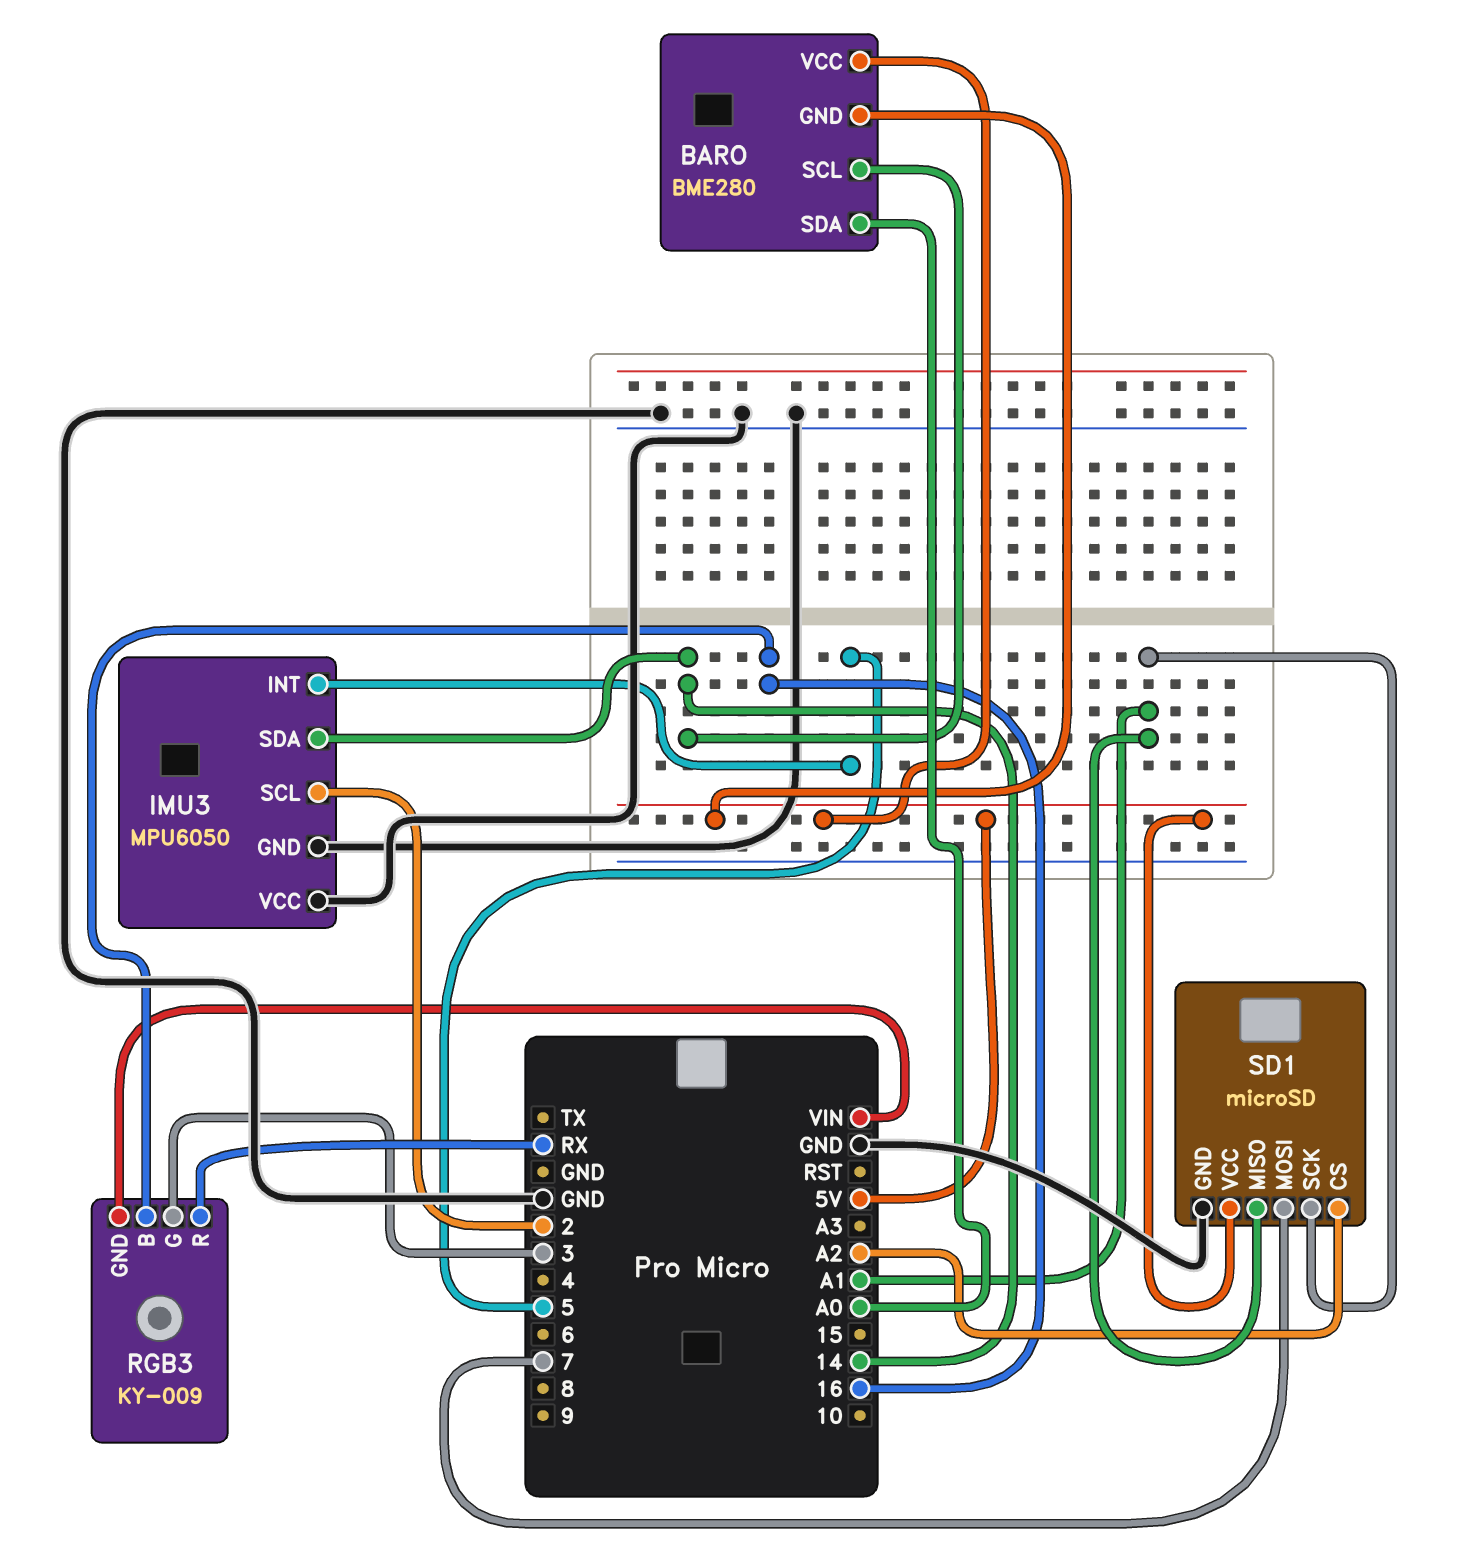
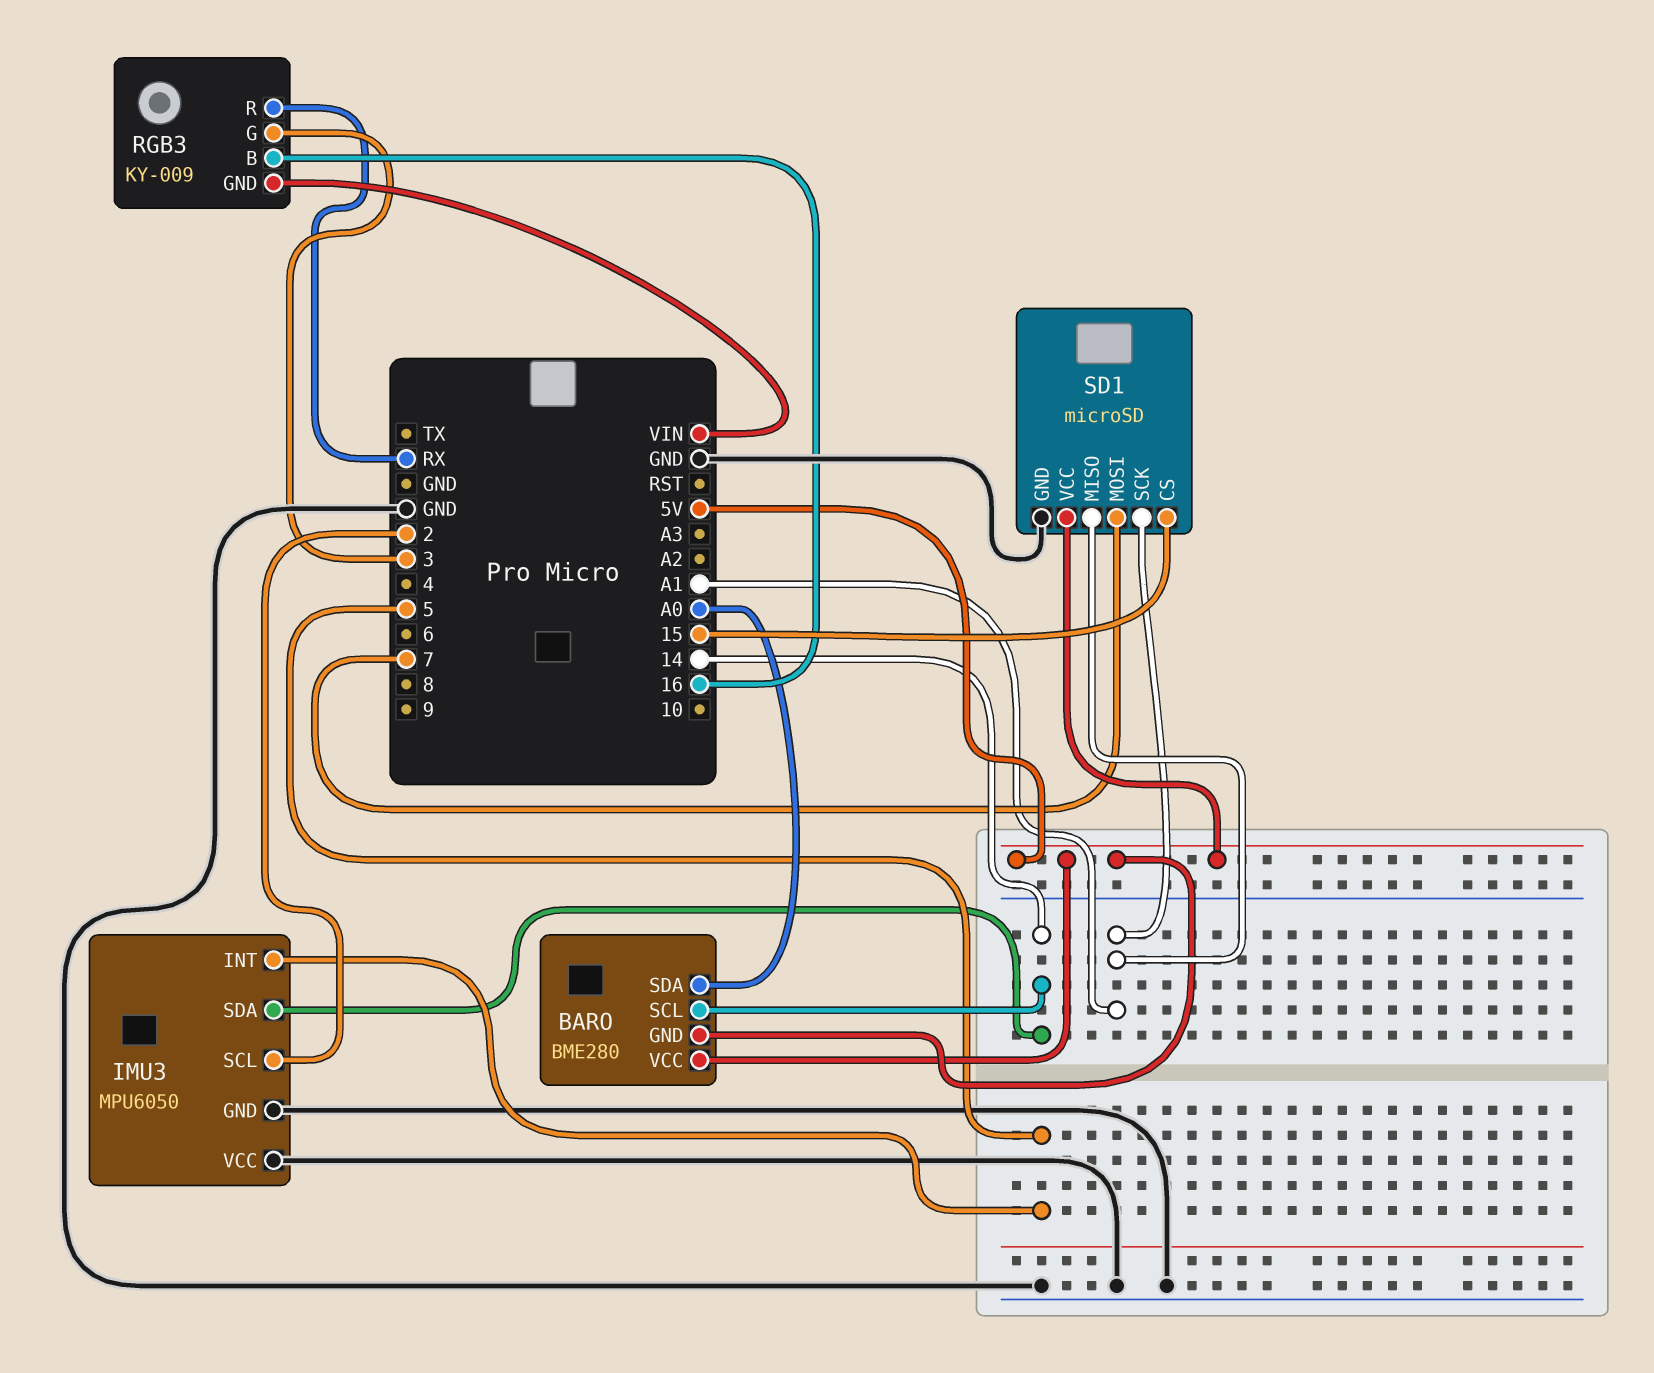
SD1 pin CS: A2 -> 15

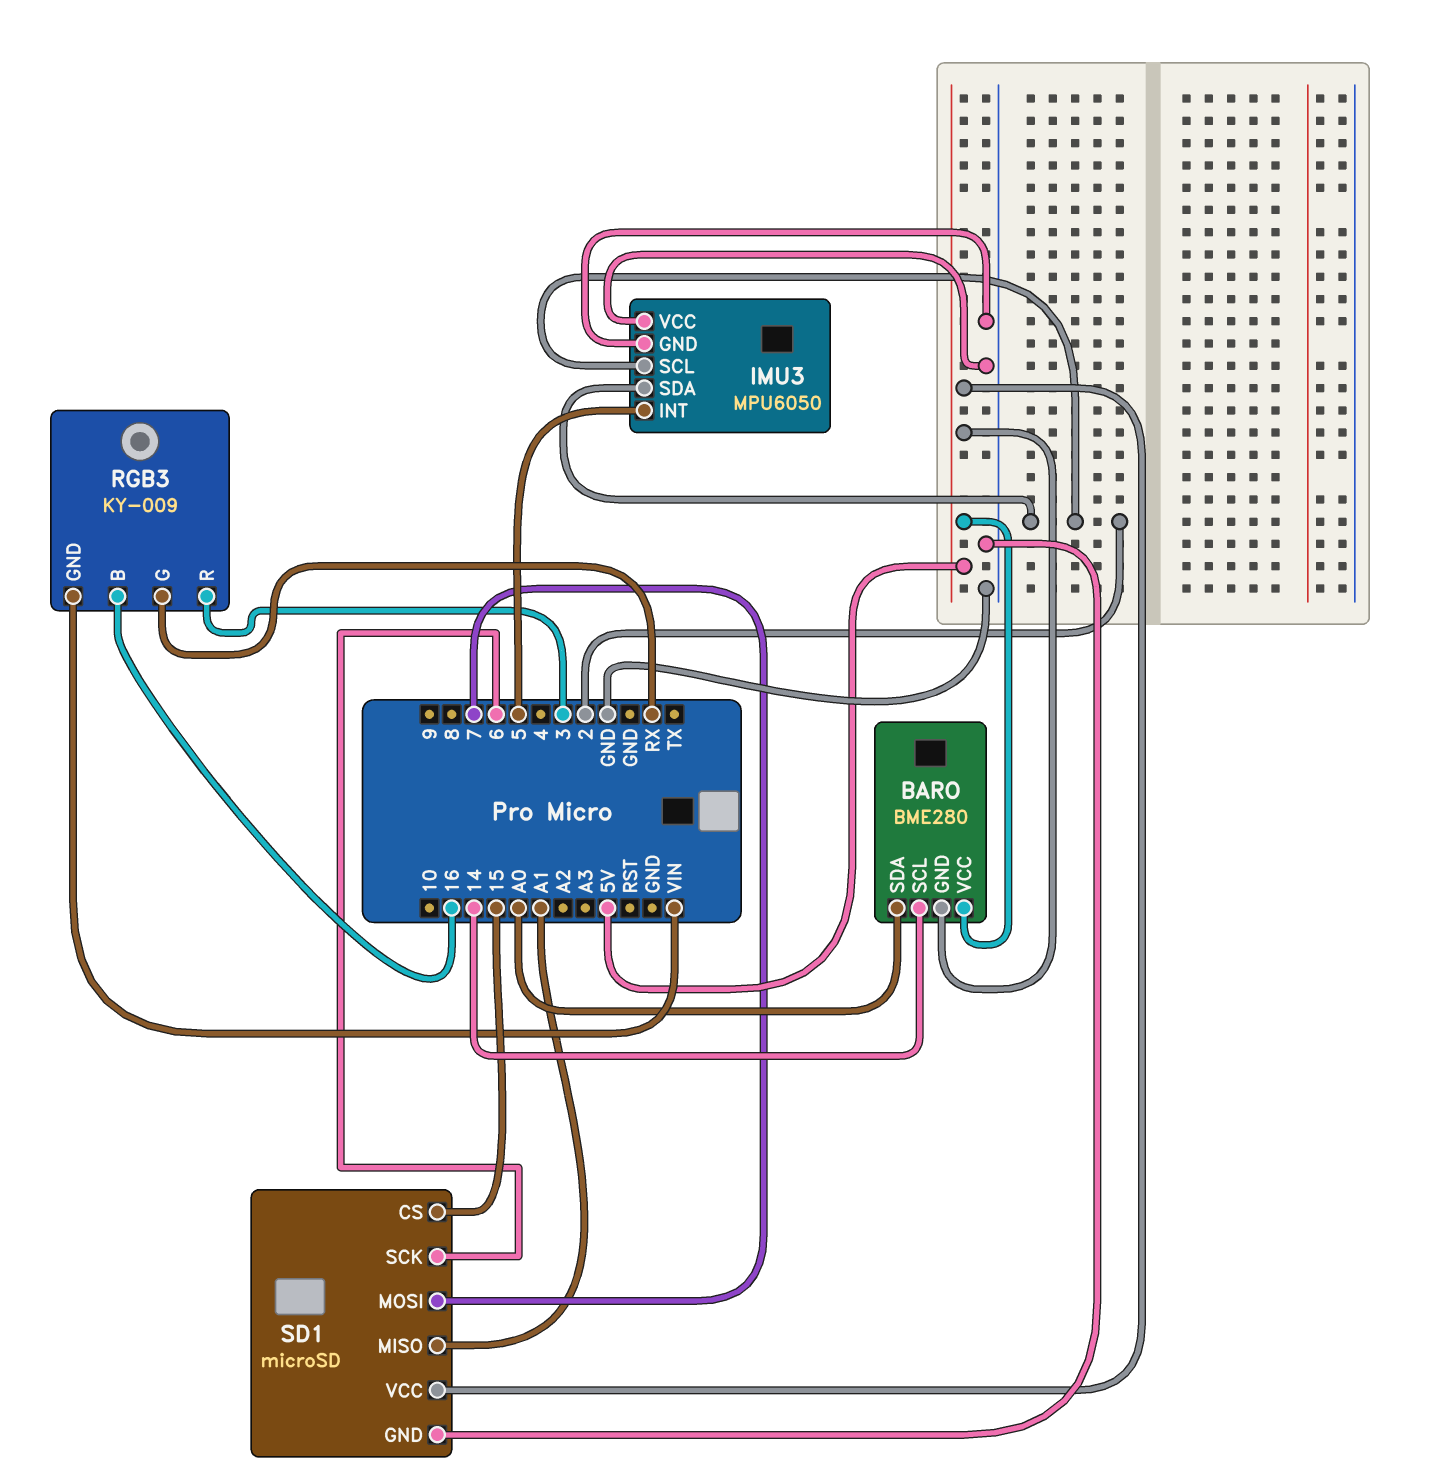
IMU3 pin SDA: 14 -> 2
RGB3 pin G: 3 -> RX
RGB3 pin R: RX -> 3
SD1 pin SCK: A1 -> 6

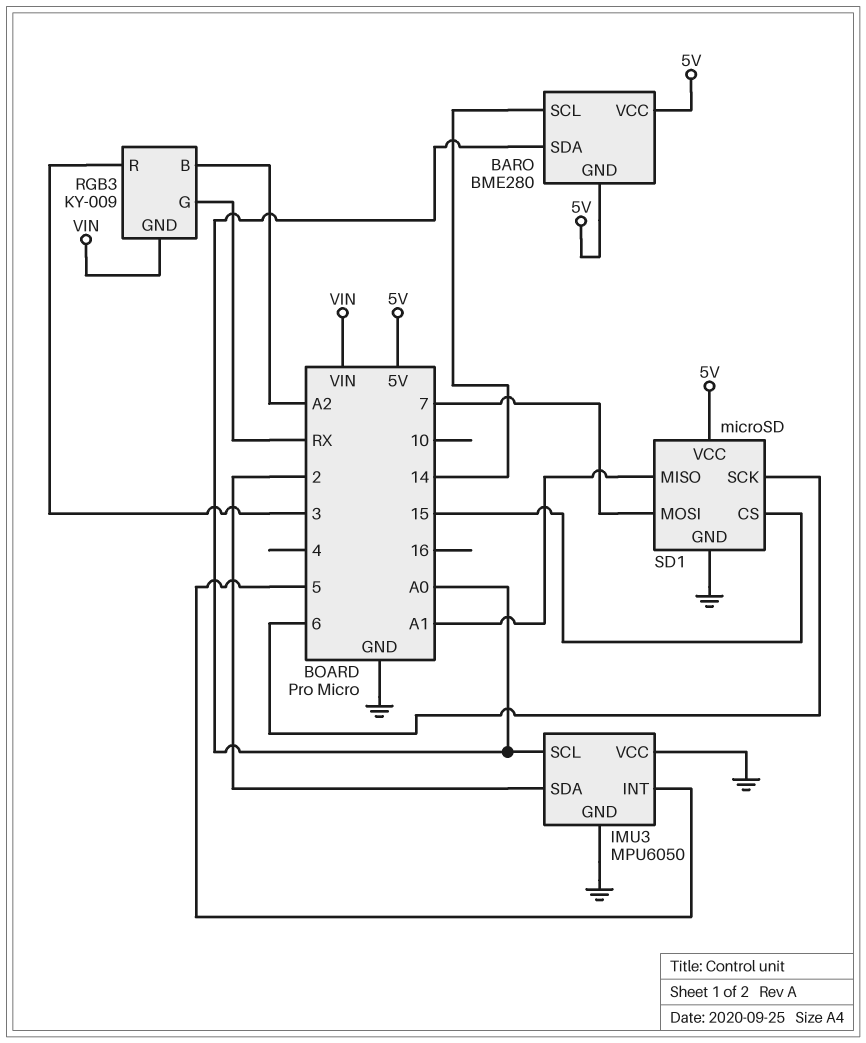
IMU3 pin SCL: 2 -> A0
RGB3 pin B: 16 -> A2

